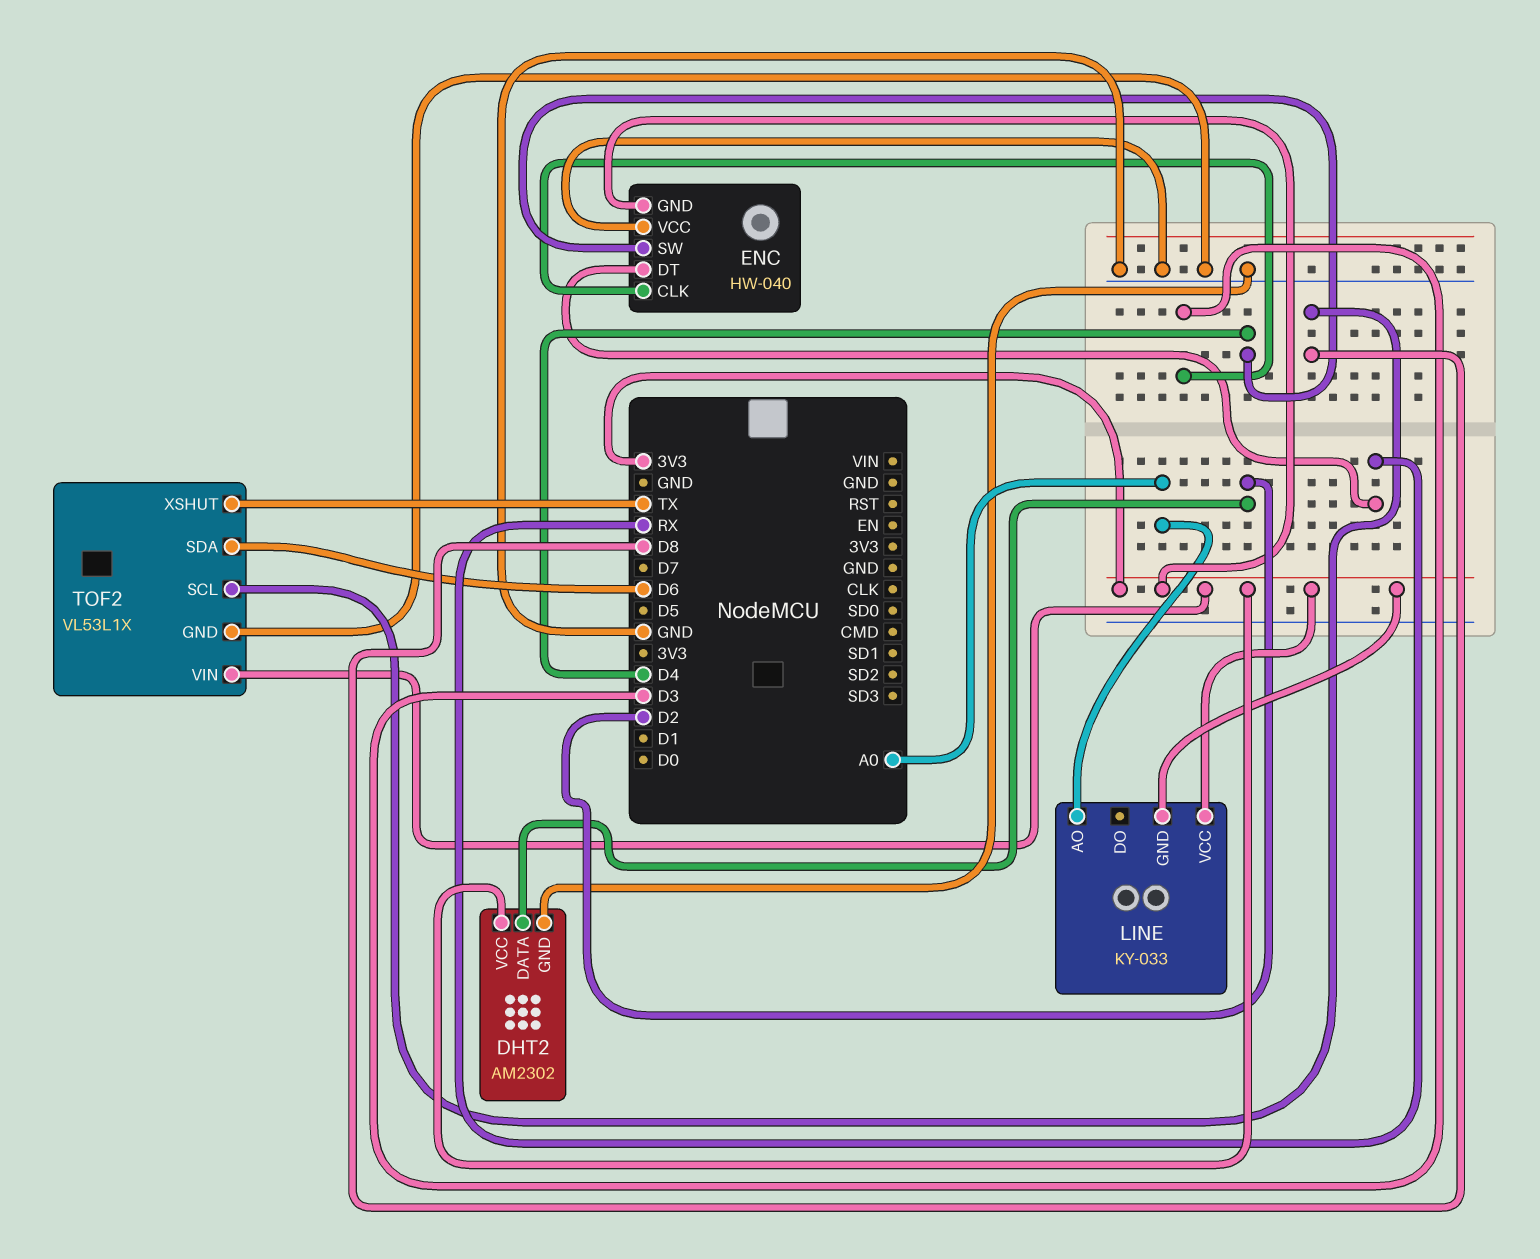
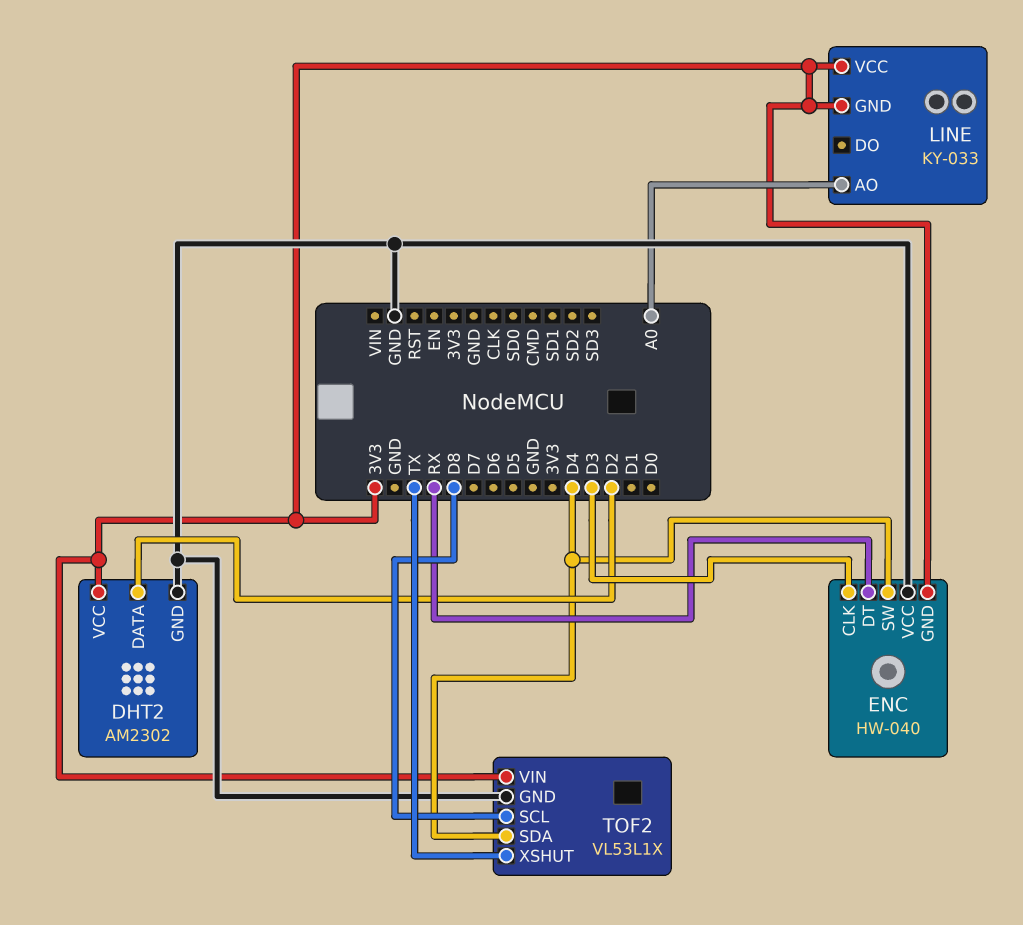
TOF2 pin SDA: D6 -> D4

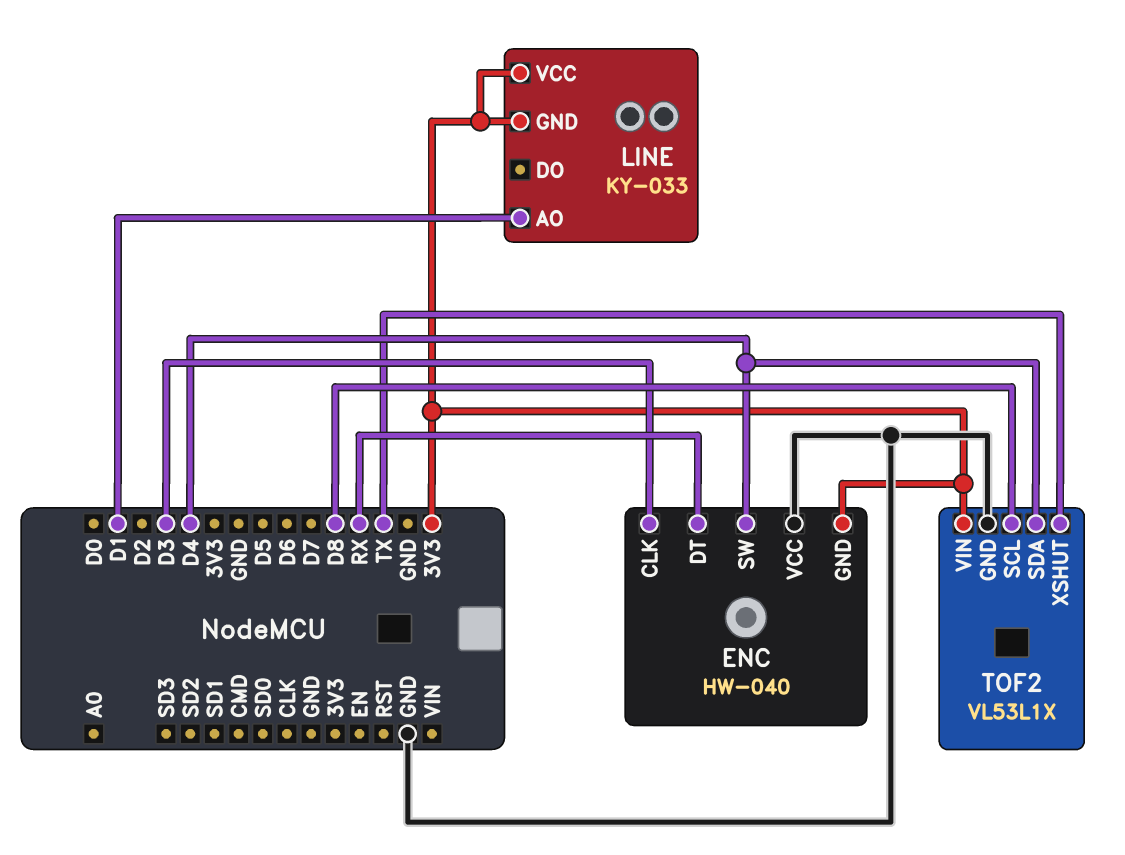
DHT2: AM2302 -> none
DHT2 pin DATA: D2 -> none
DHT2 pin GND: GND -> none
DHT2 pin VCC: 3V3 -> none
LINE pin AO: A0 -> D1

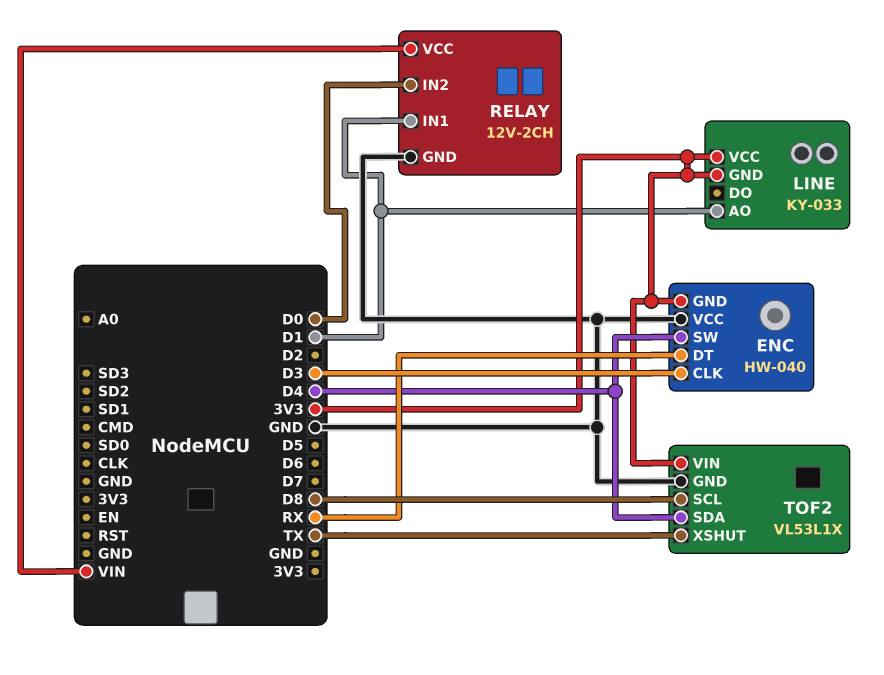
RELAY: none -> 12V-2CH
RELAY pin GND: none -> GND
RELAY pin IN1: none -> D1
RELAY pin IN2: none -> D0
RELAY pin VCC: none -> VIN

